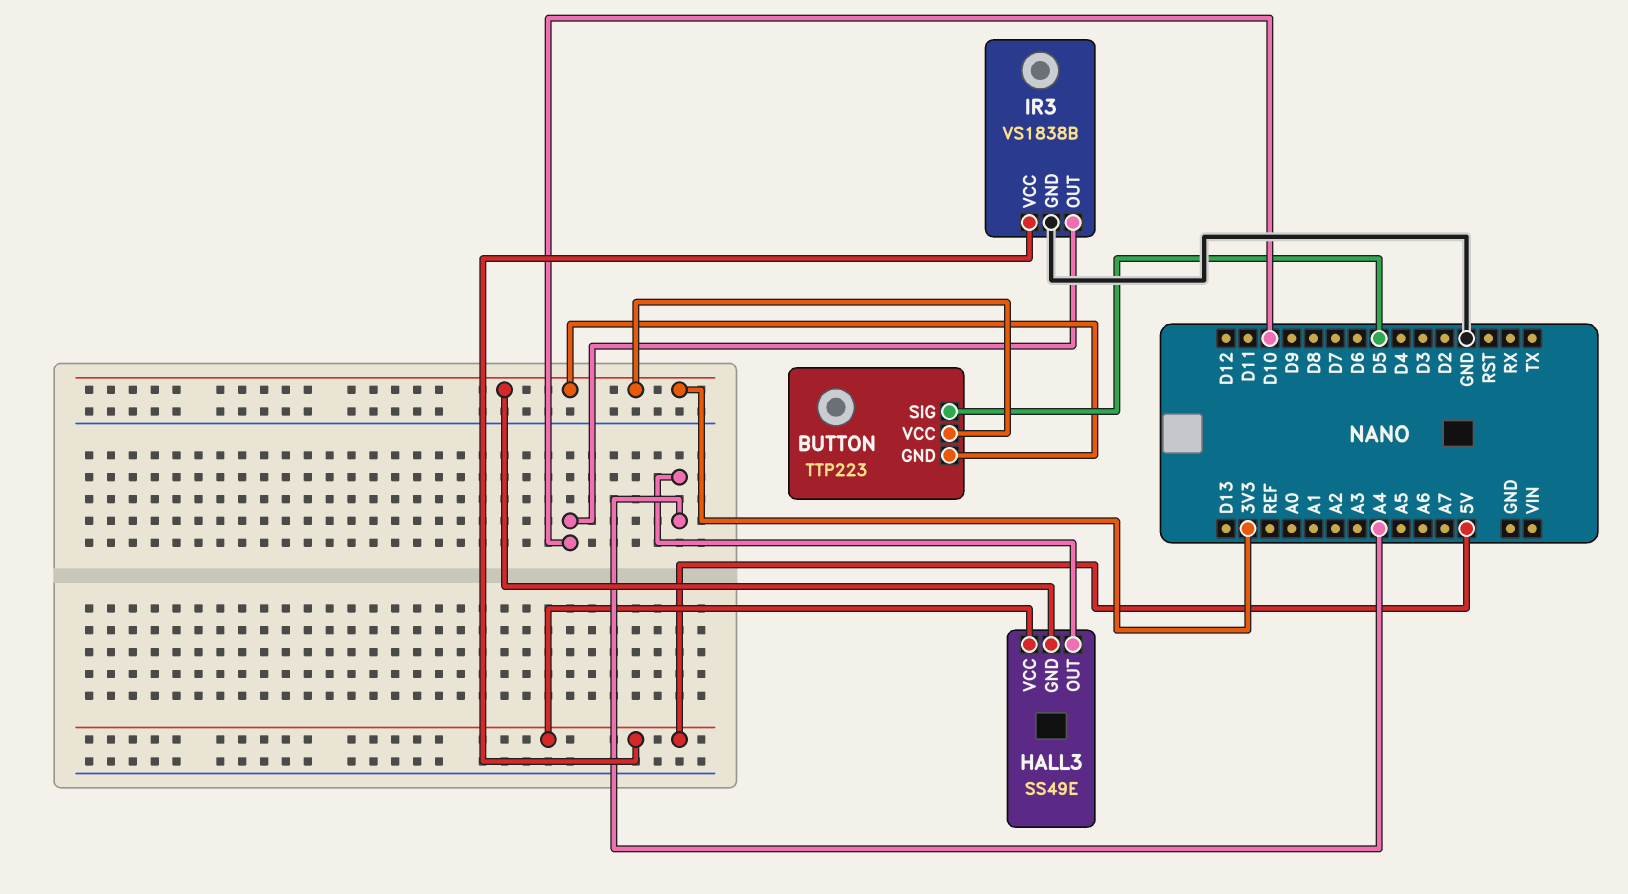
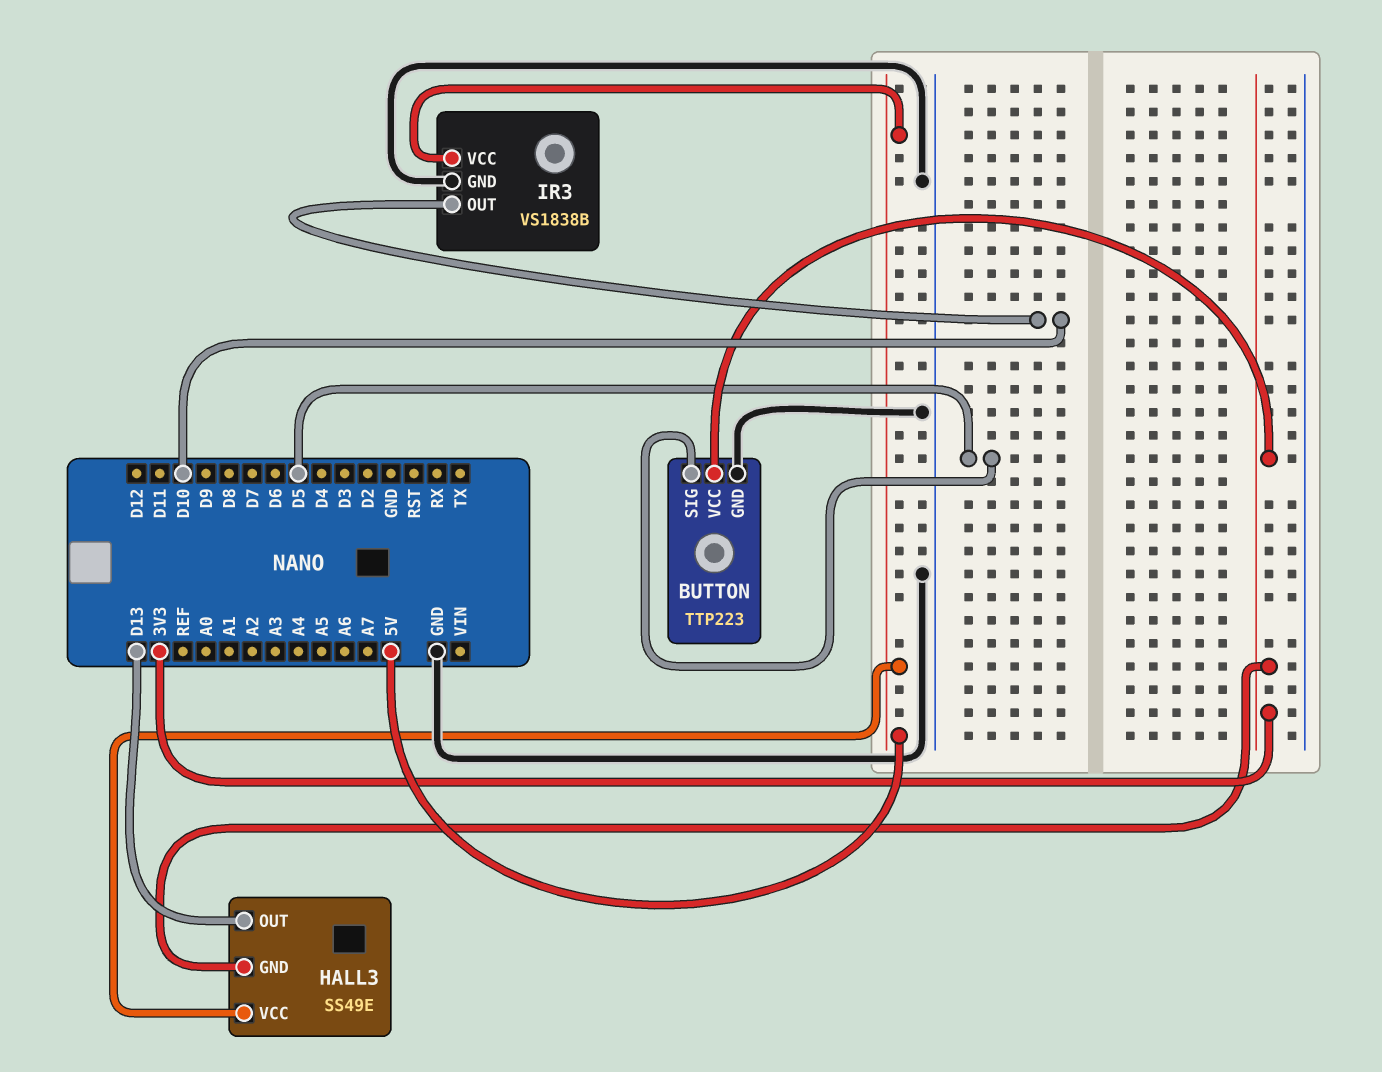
BUTTON pin GND: 3V3 -> GND
HALL3 pin OUT: A4 -> D13

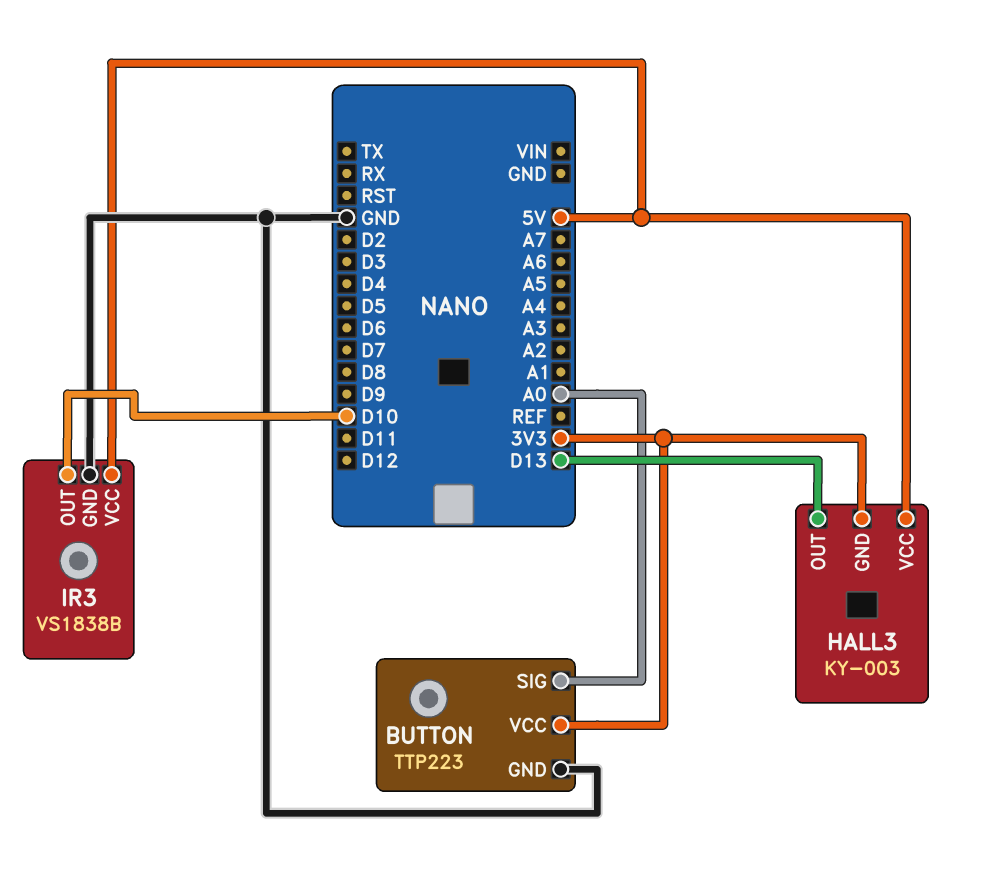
BUTTON pin SIG: D5 -> A0
HALL3: SS49E -> KY-003

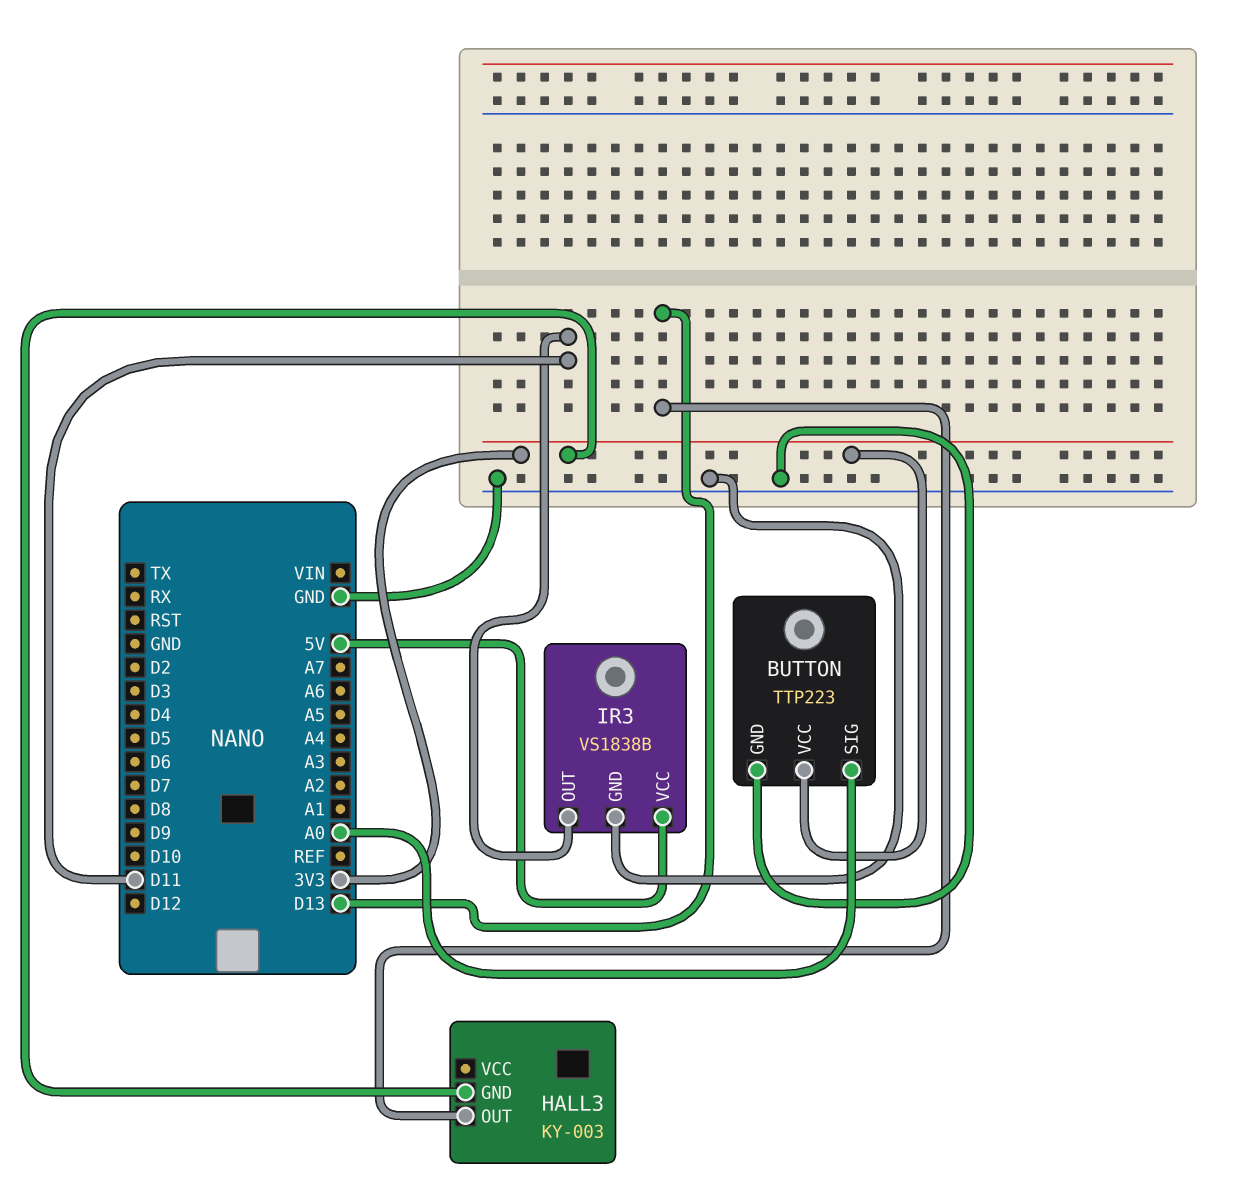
HALL3 pin VCC: 5V -> none
IR3 pin OUT: D10 -> D11

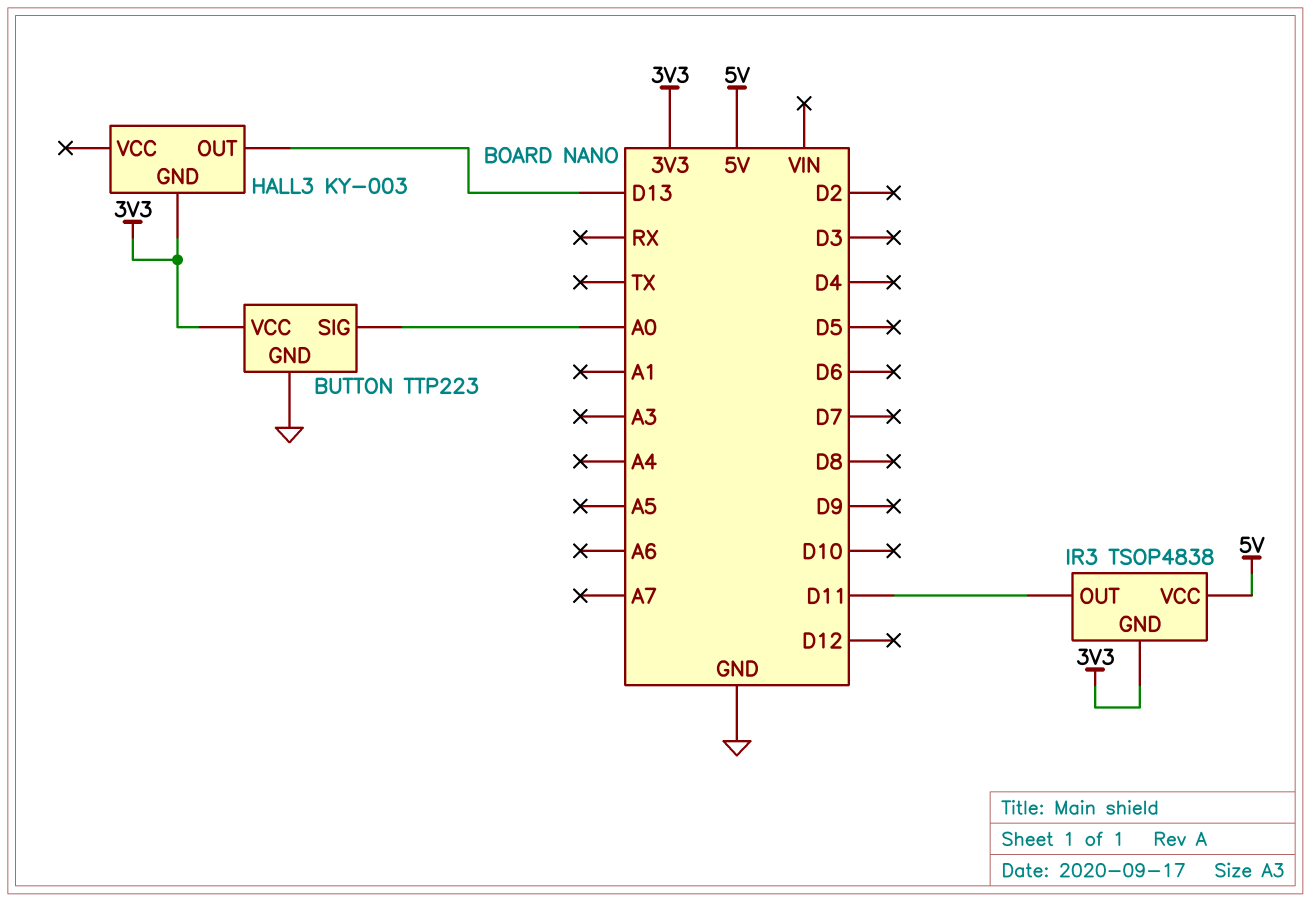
IR3: VS1838B -> TSOP4838
IR3 pin GND: GND -> 3V3

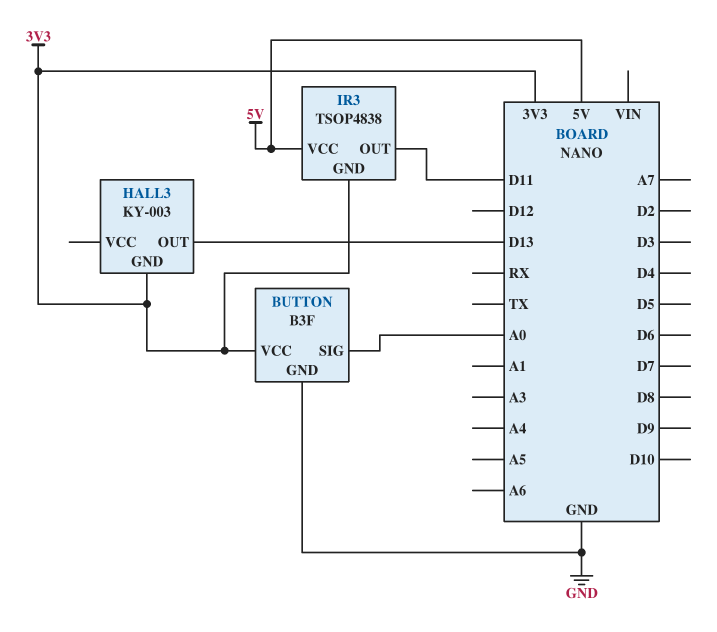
BUTTON: TTP223 -> B3F

